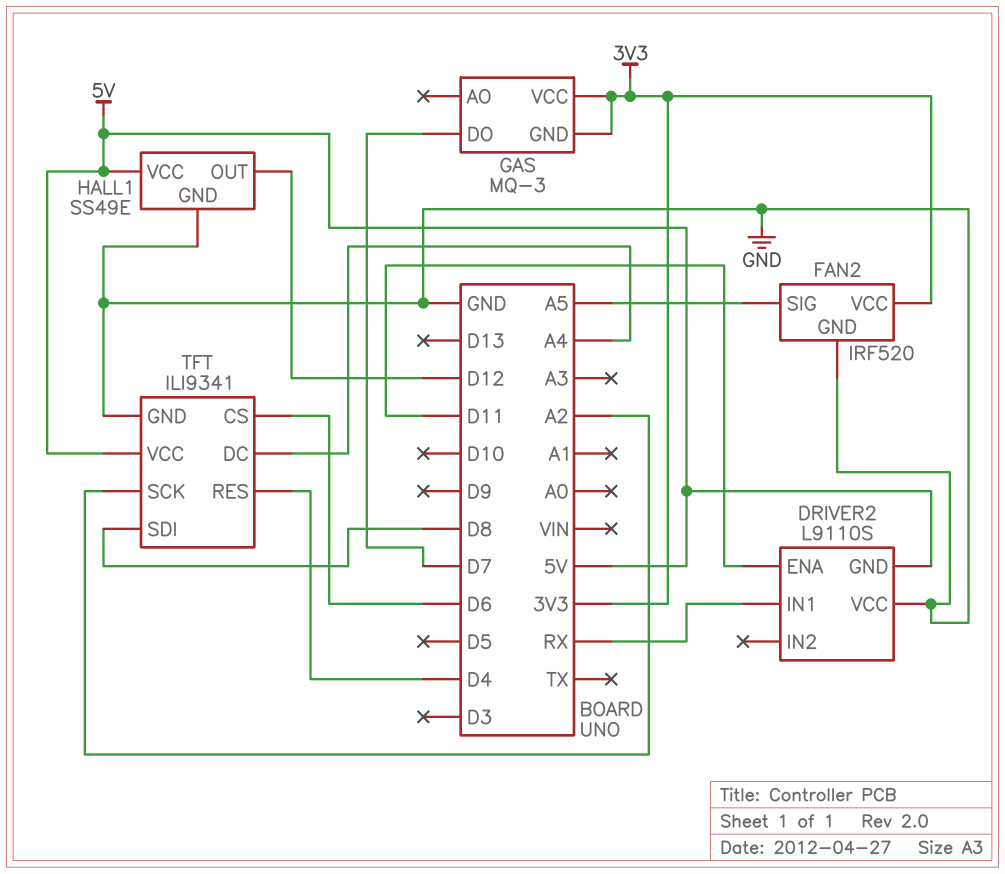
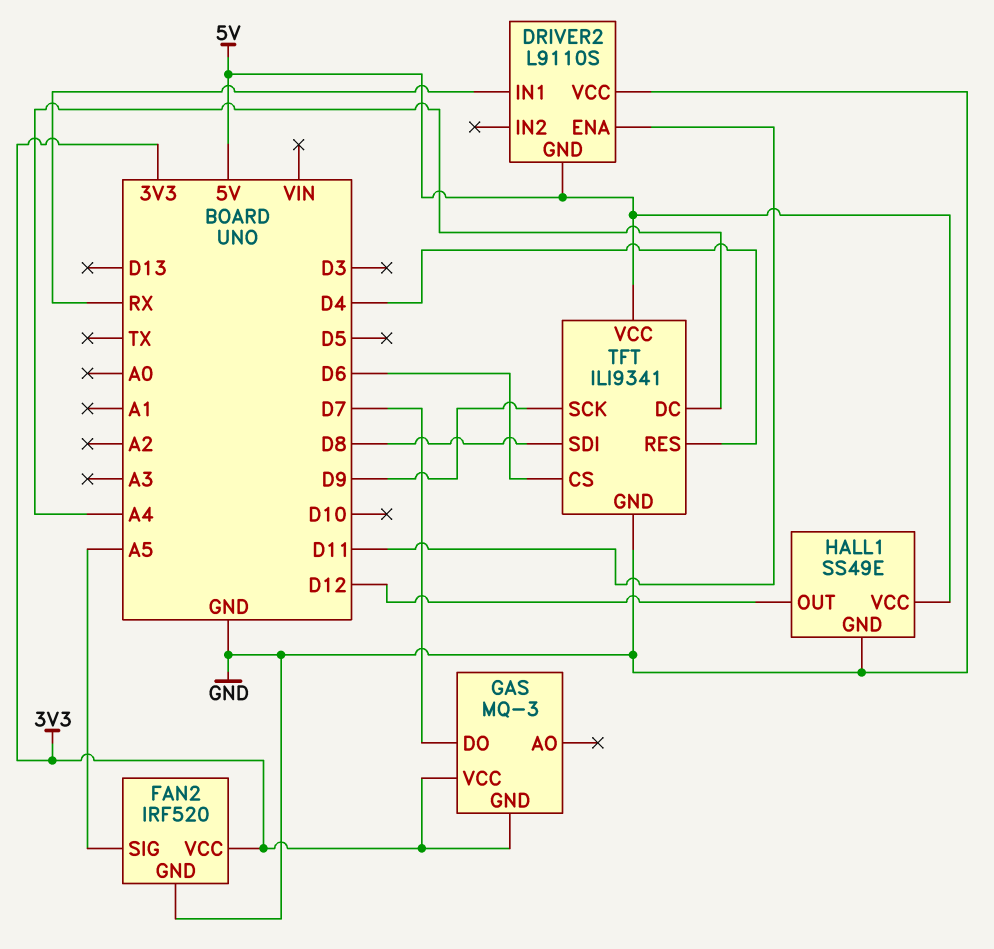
TFT pin SCK: A2 -> D9

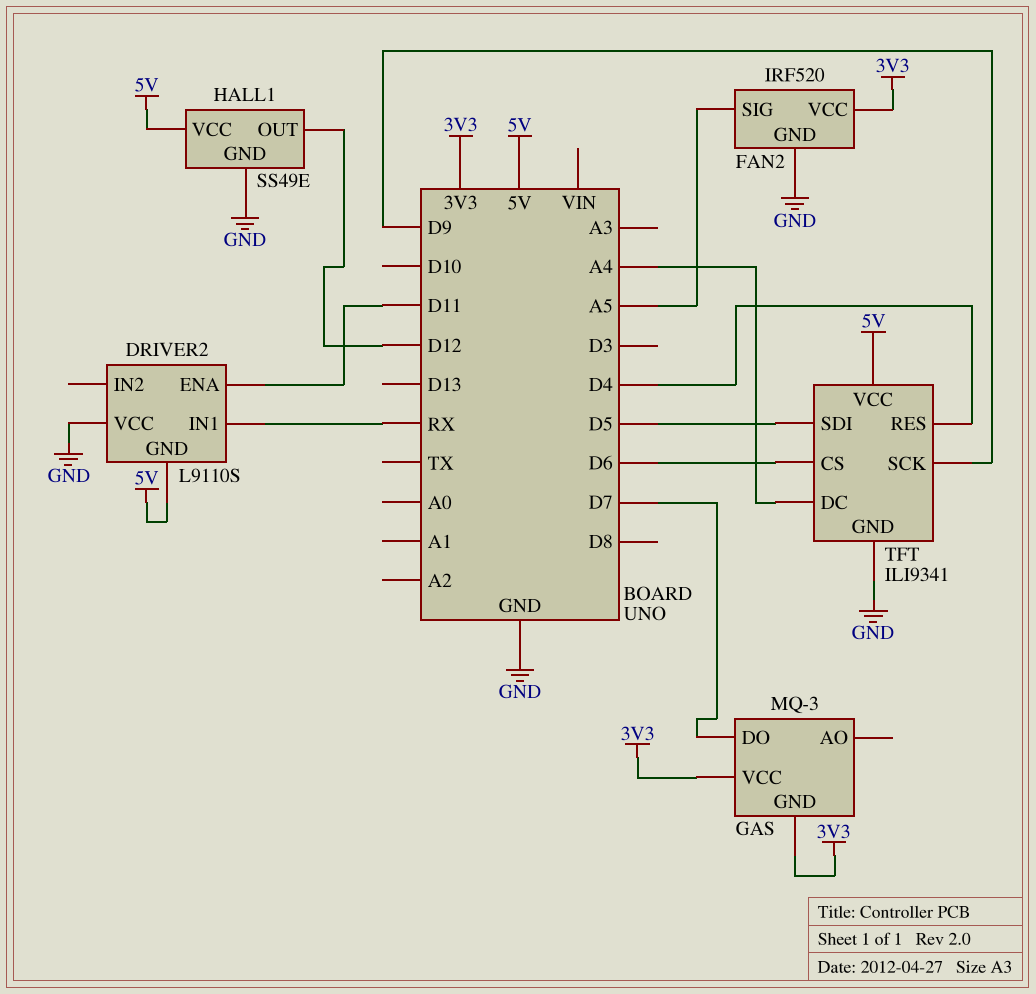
TFT pin SDI: D8 -> D5

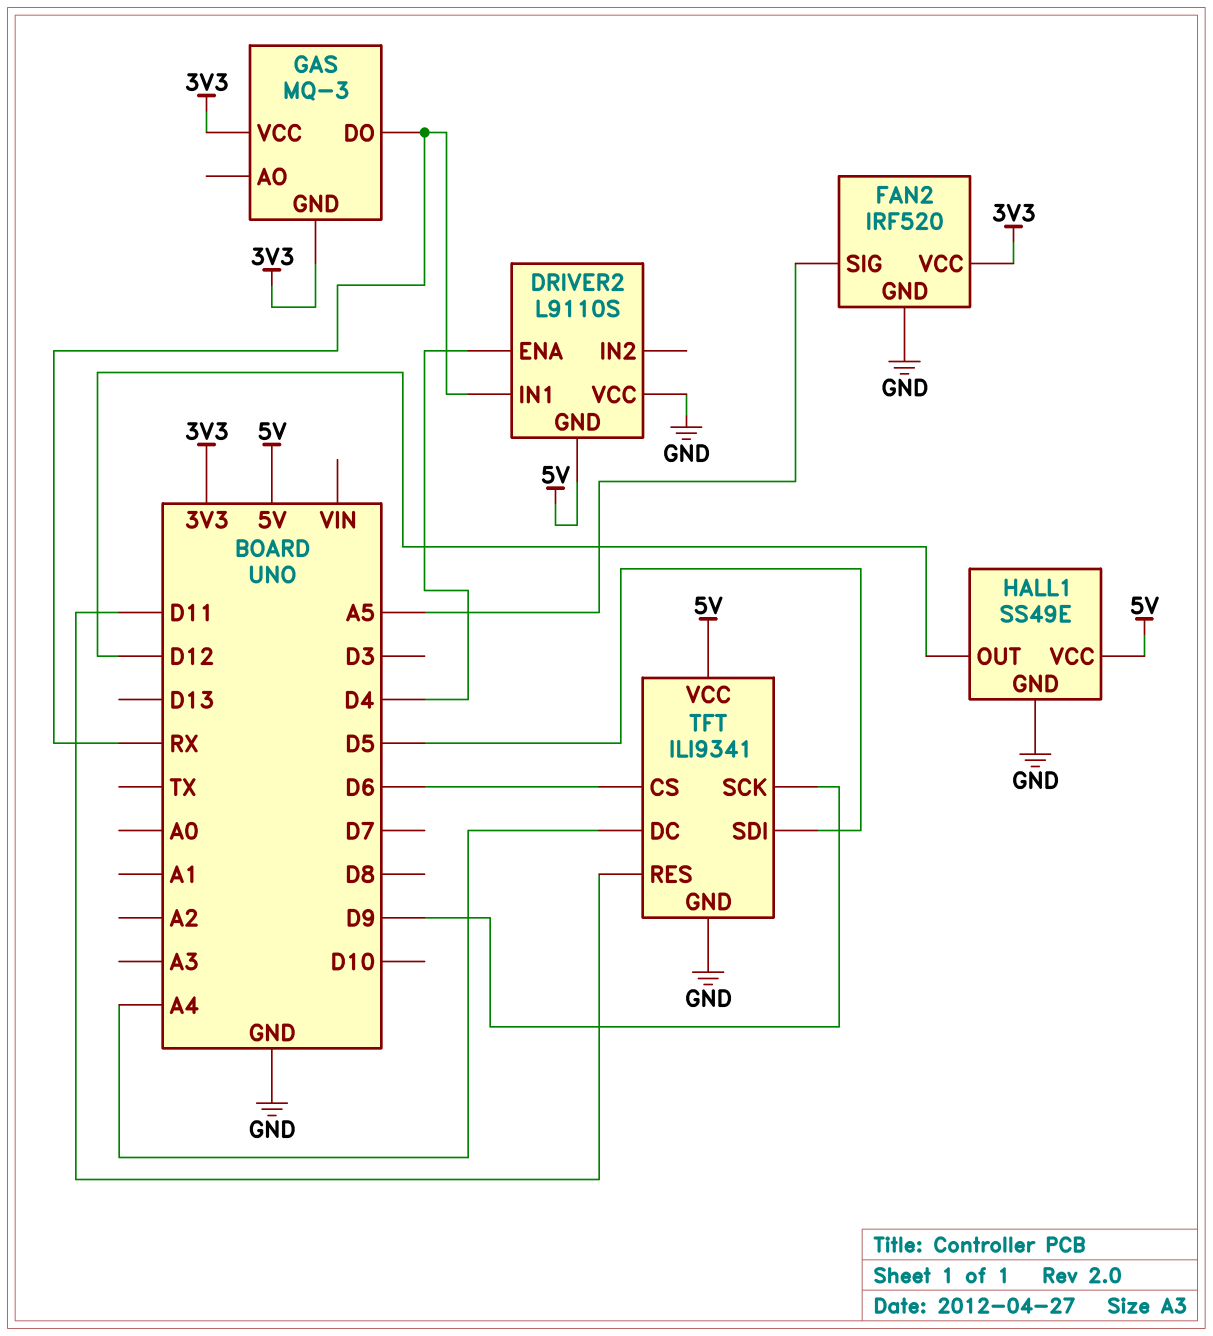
DRIVER2 pin ENA: D11 -> D4
GAS pin DO: D7 -> RX
TFT pin RES: D4 -> D11

